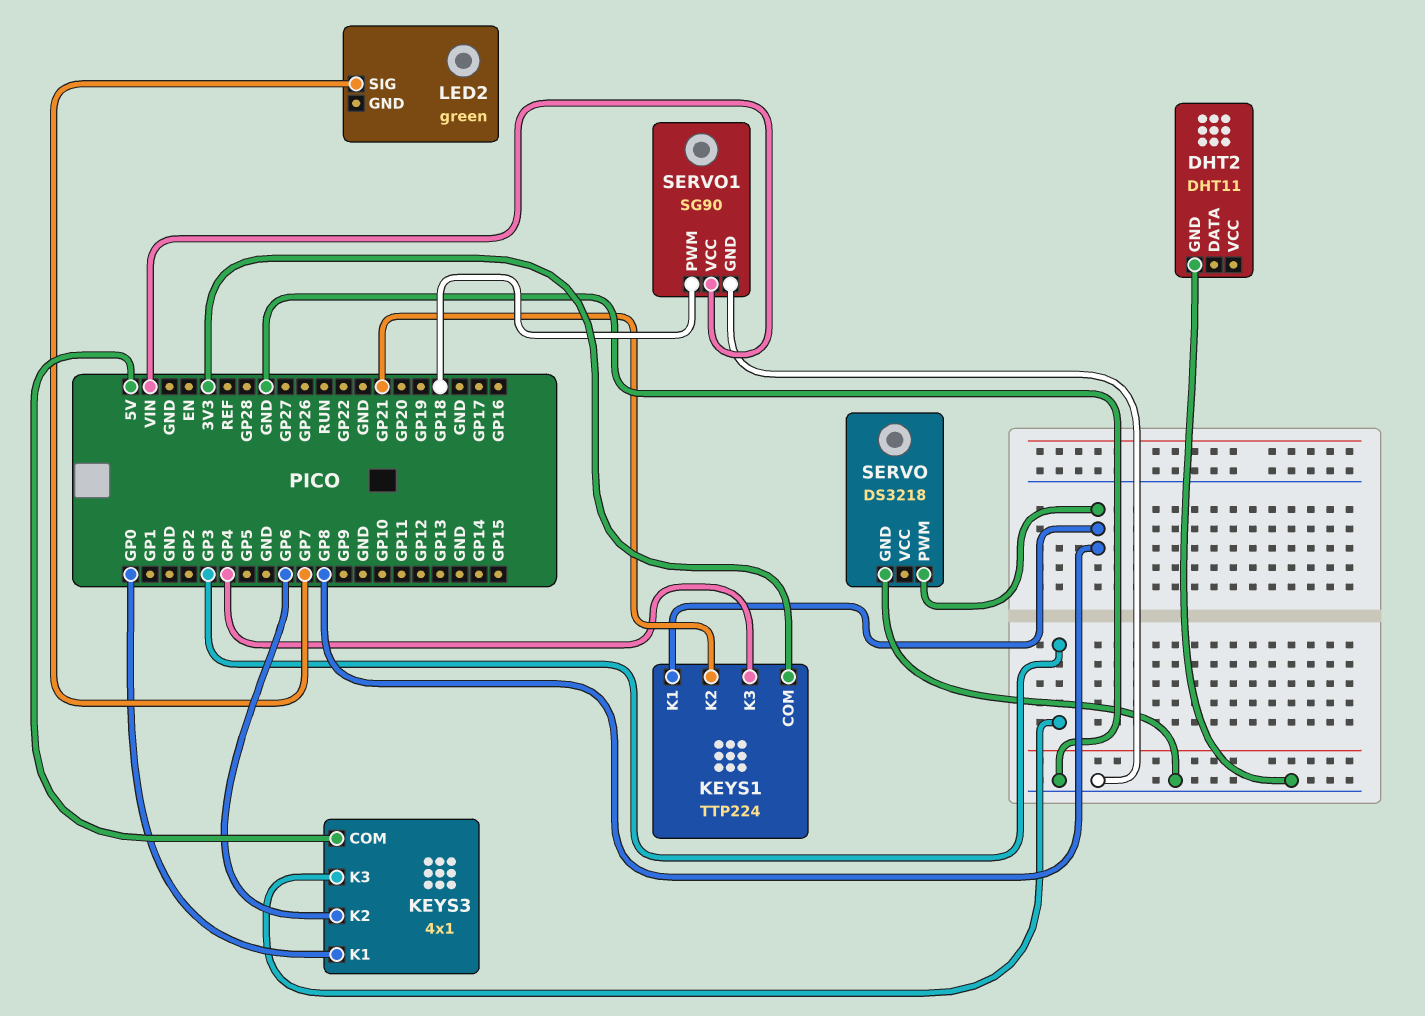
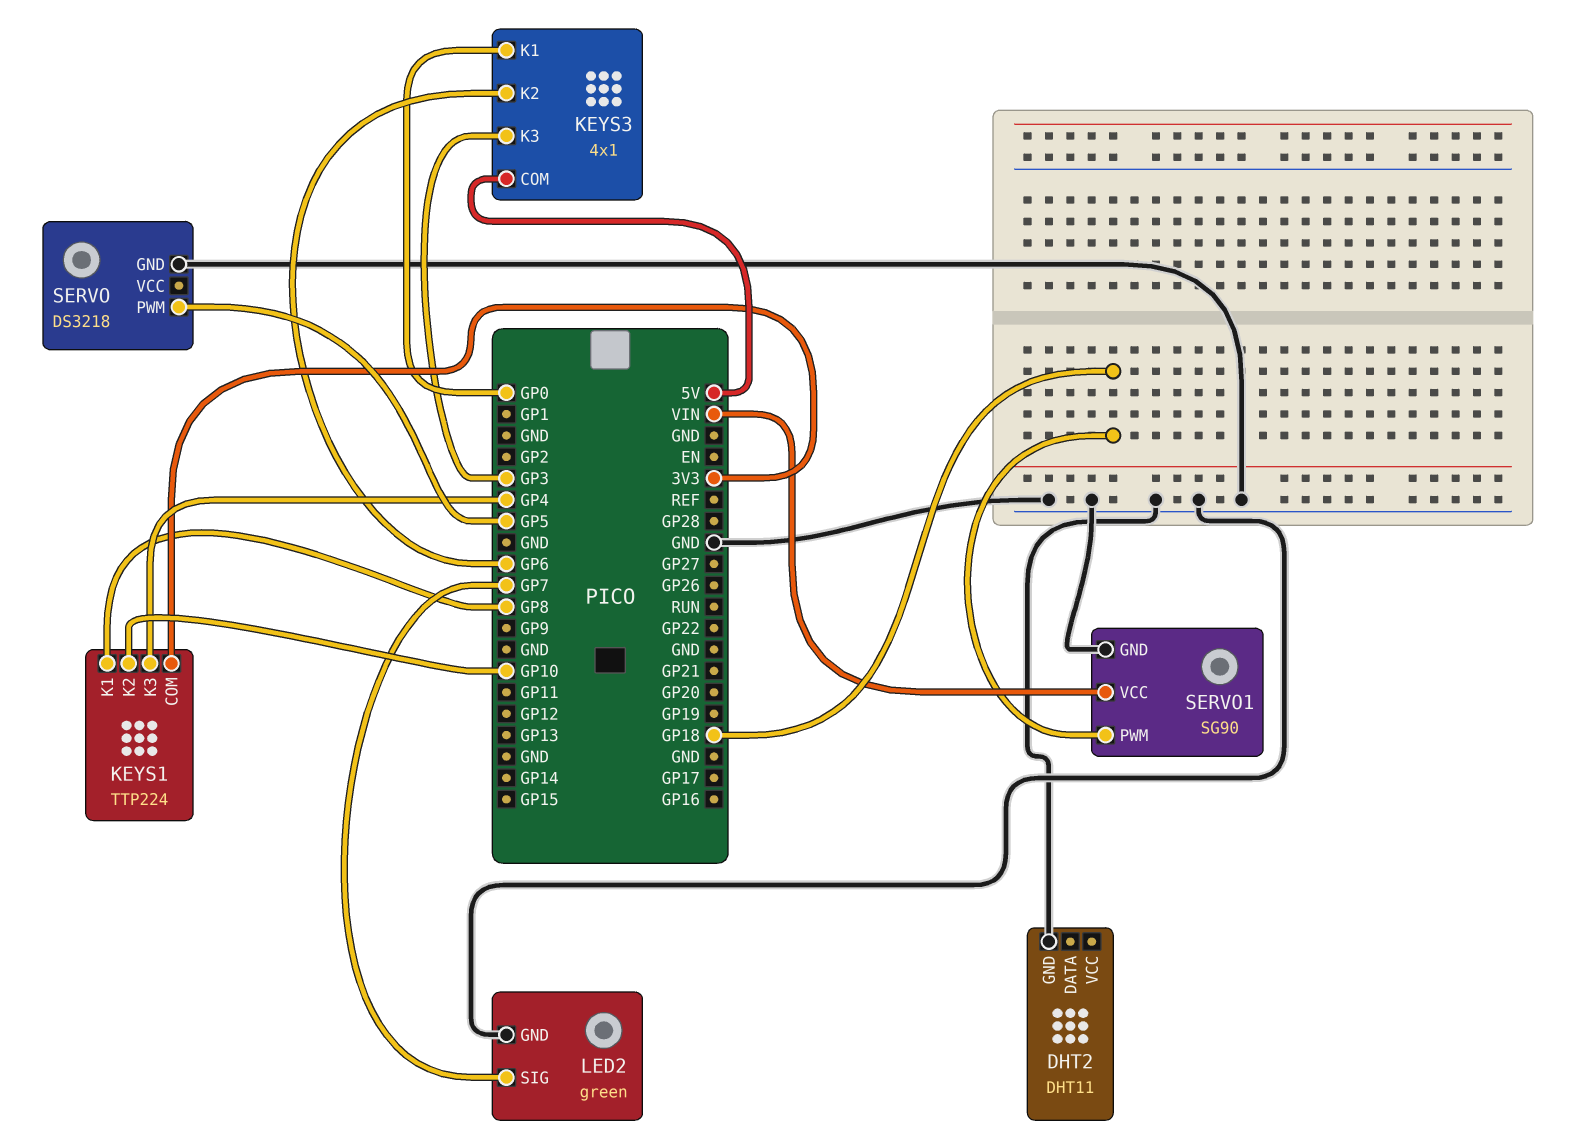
KEYS1 pin K2: GP21 -> GP10
LED2 pin GND: none -> GND
SERVO pin PWM: GP8 -> GP5

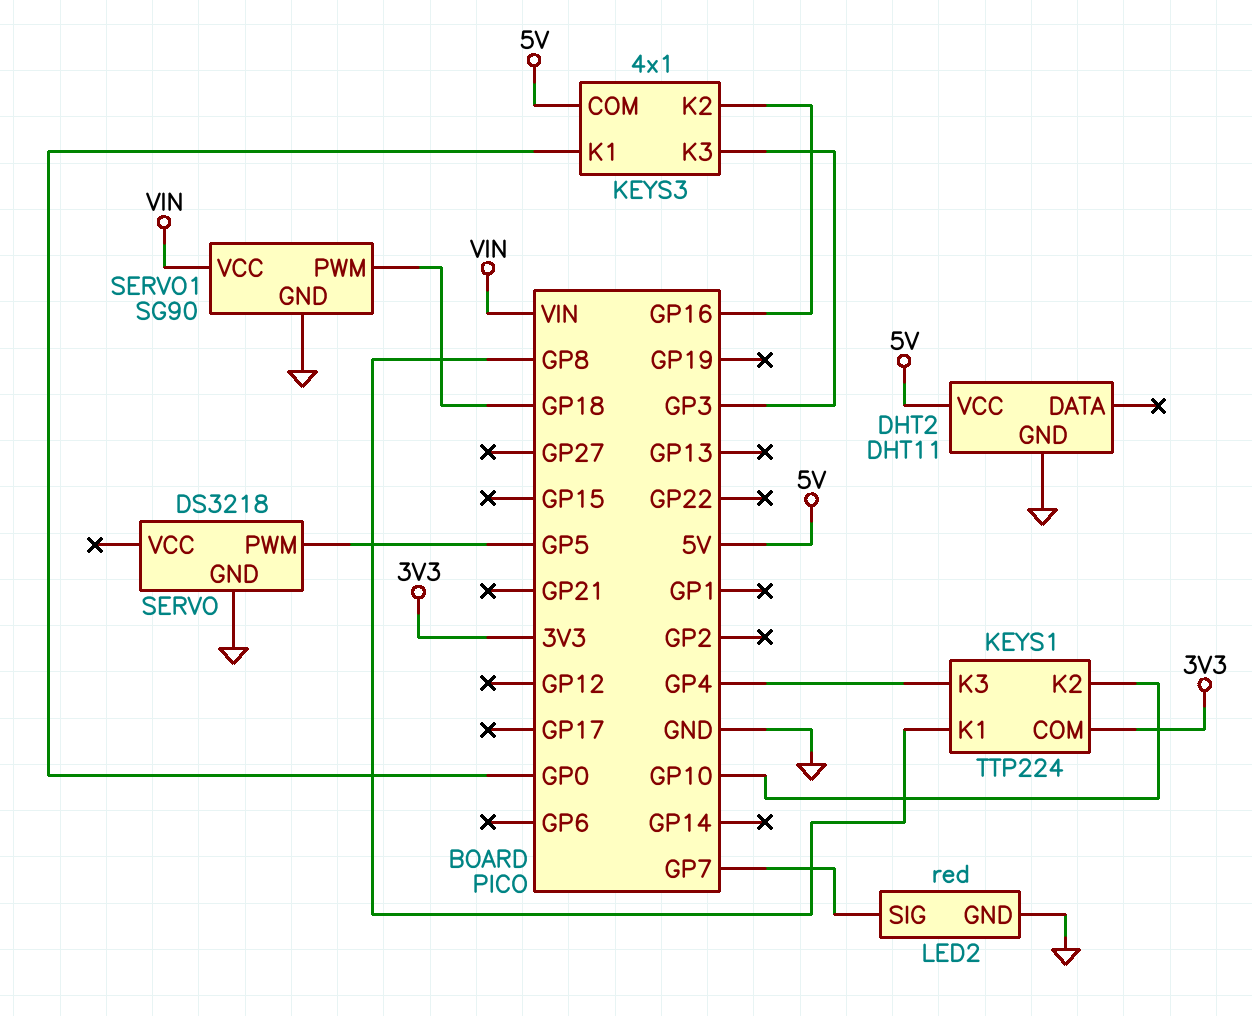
DHT2 pin VCC: none -> 5V
KEYS3 pin K2: GP6 -> GP16
LED2: green -> red

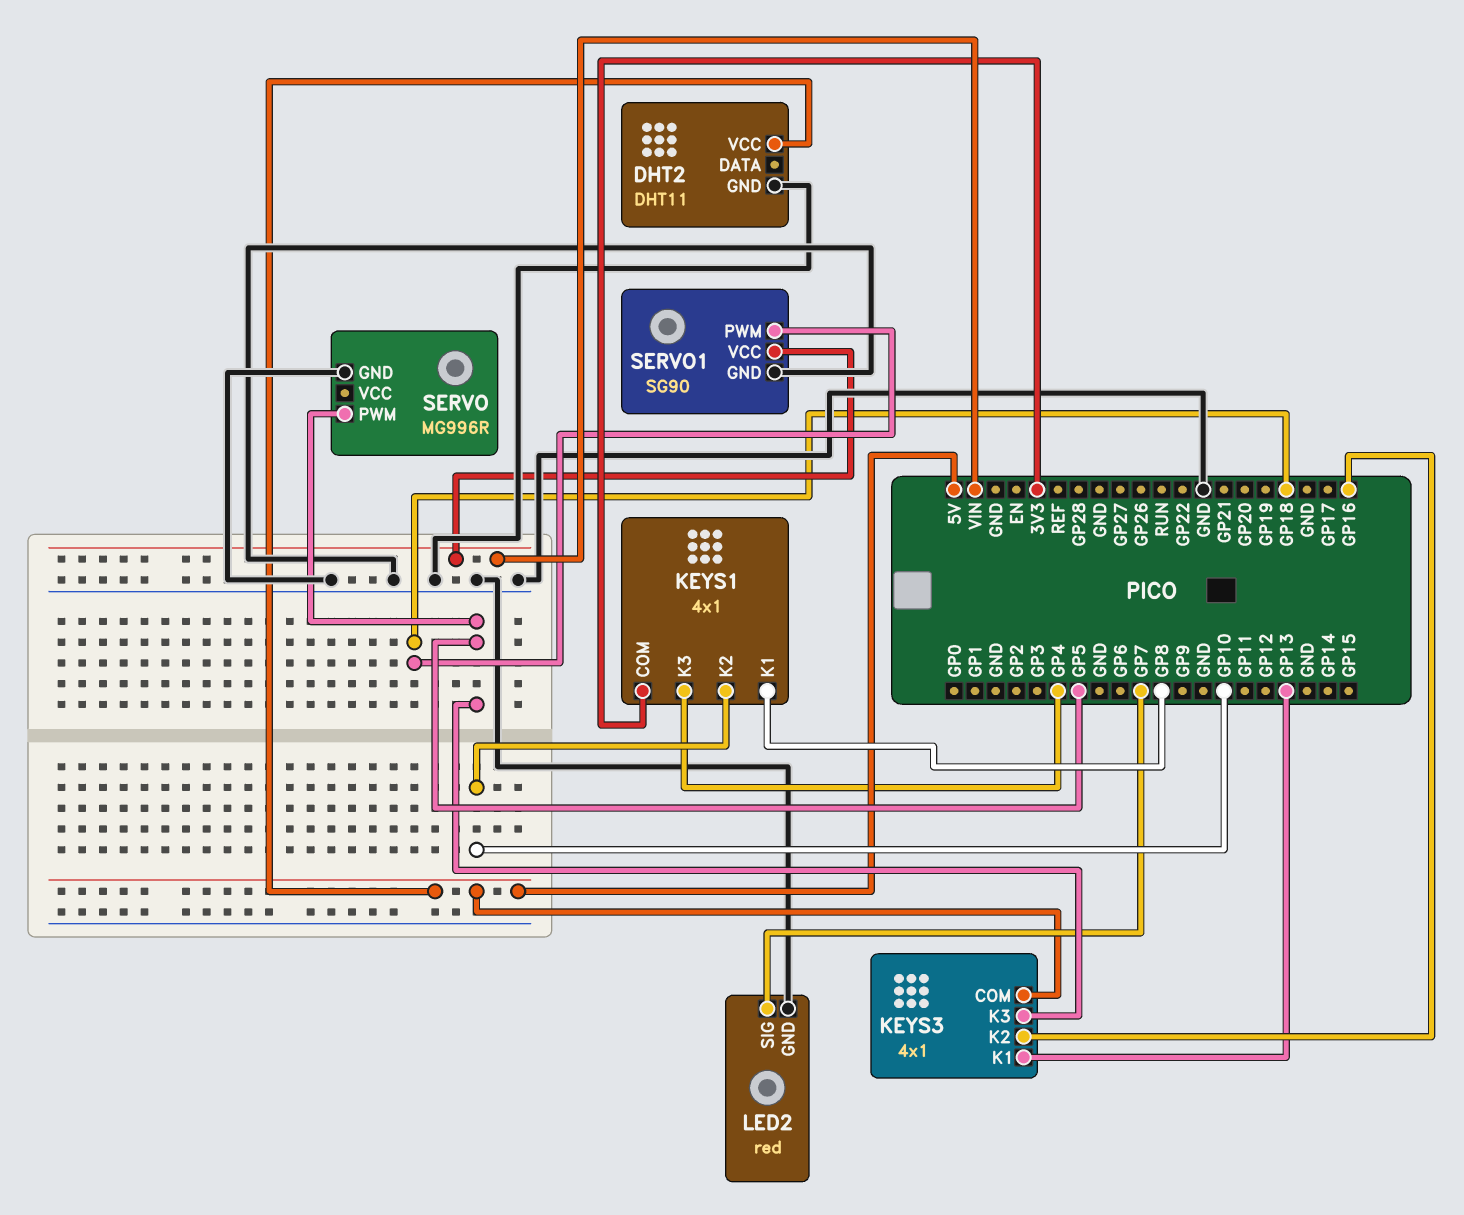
KEYS1: TTP224 -> 4x1
KEYS3 pin K1: GP0 -> GP13
KEYS3 pin K3: GP3 -> GP5
SERVO: DS3218 -> MG996R

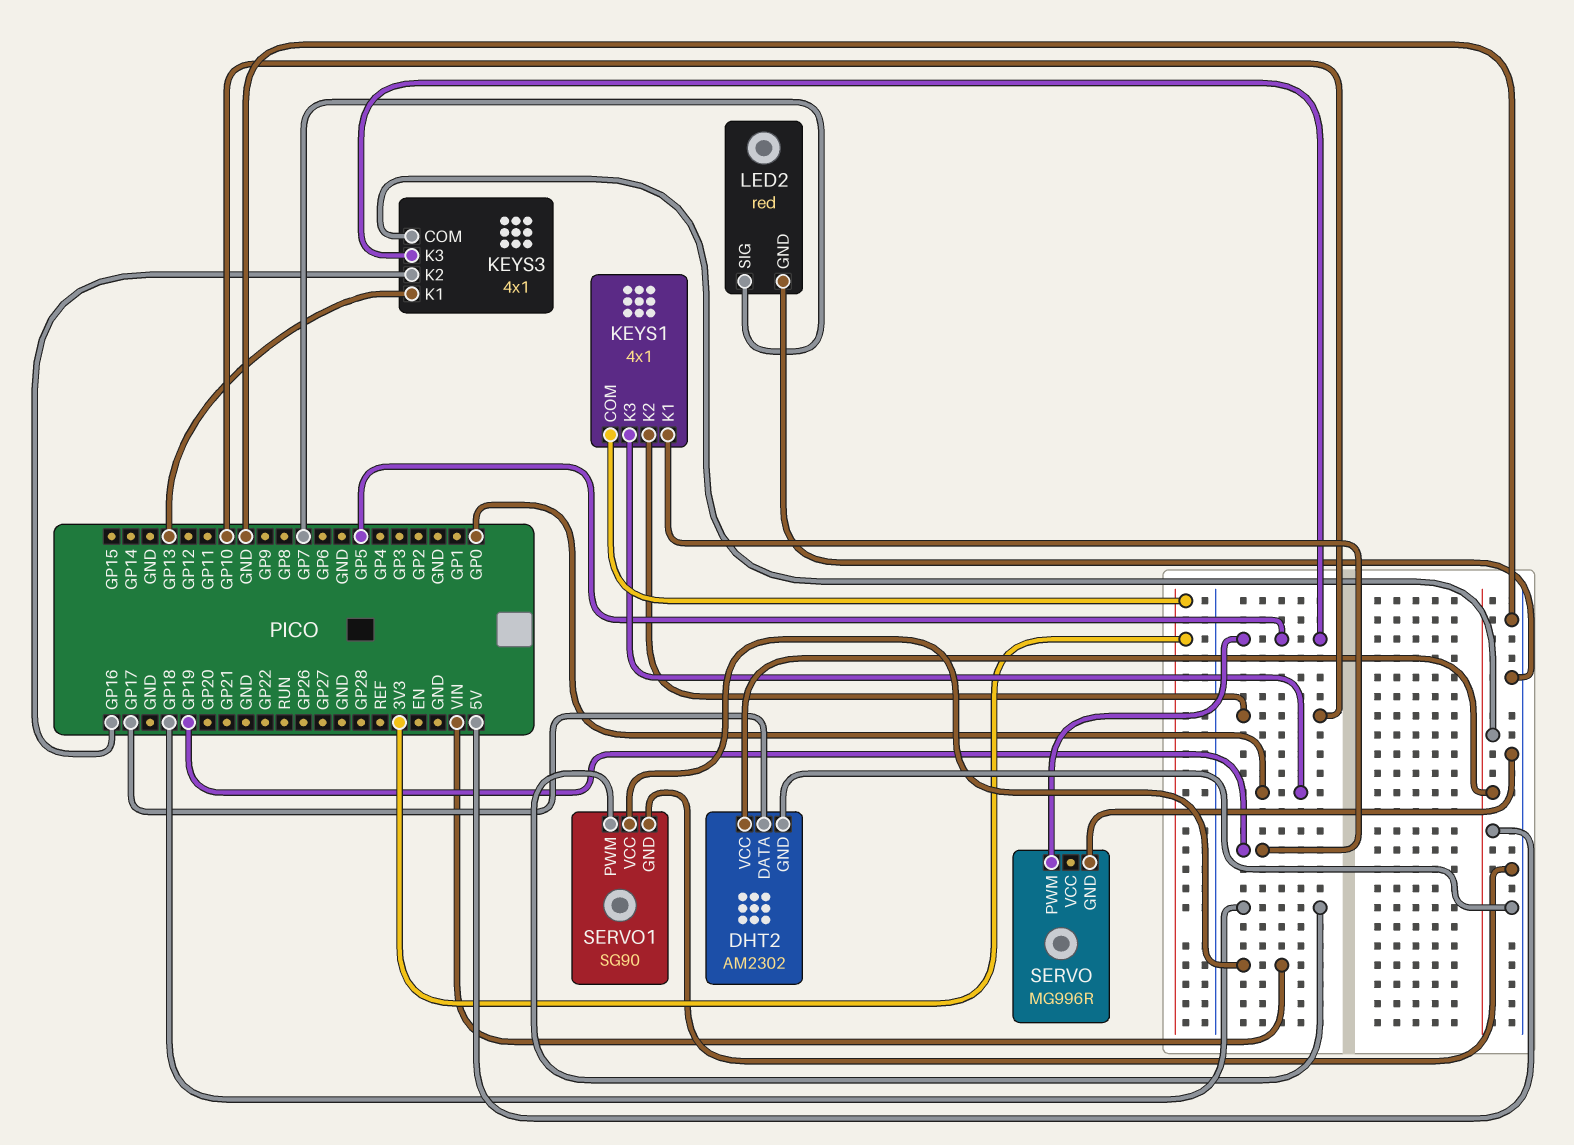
DHT2: DHT11 -> AM2302
DHT2 pin DATA: none -> GP17
KEYS1 pin K1: GP8 -> GP19
KEYS1 pin K3: GP4 -> GP0

